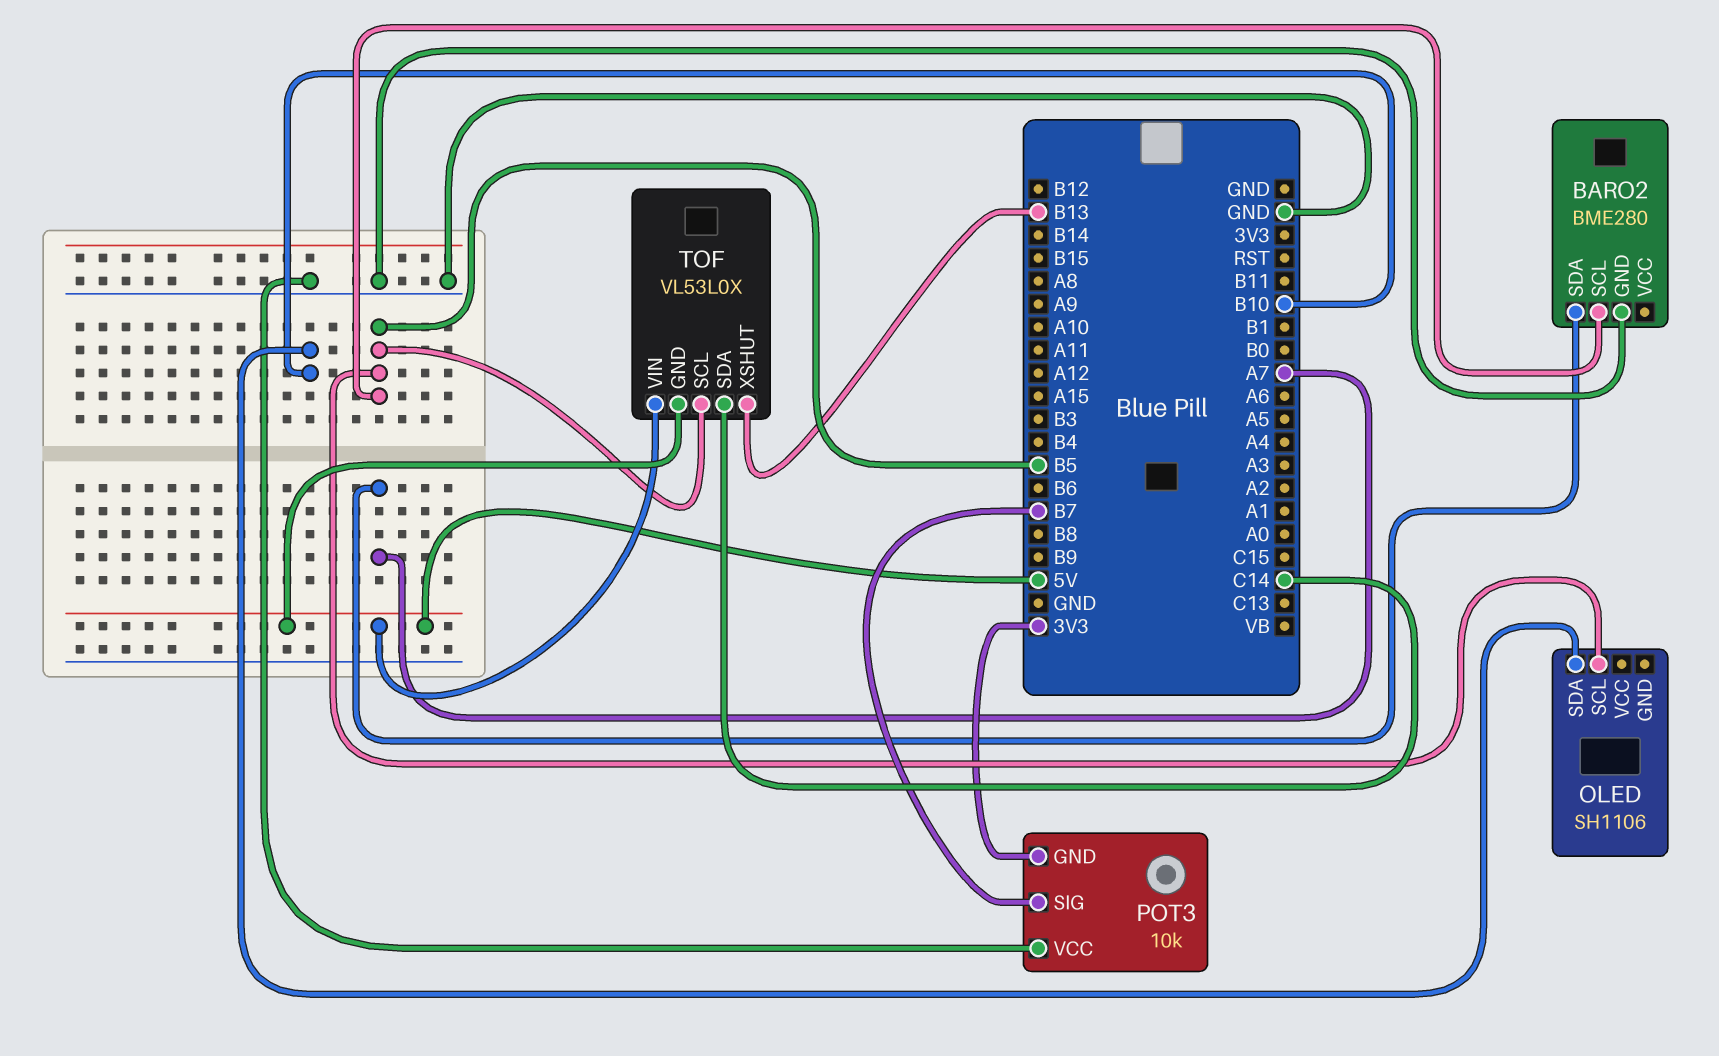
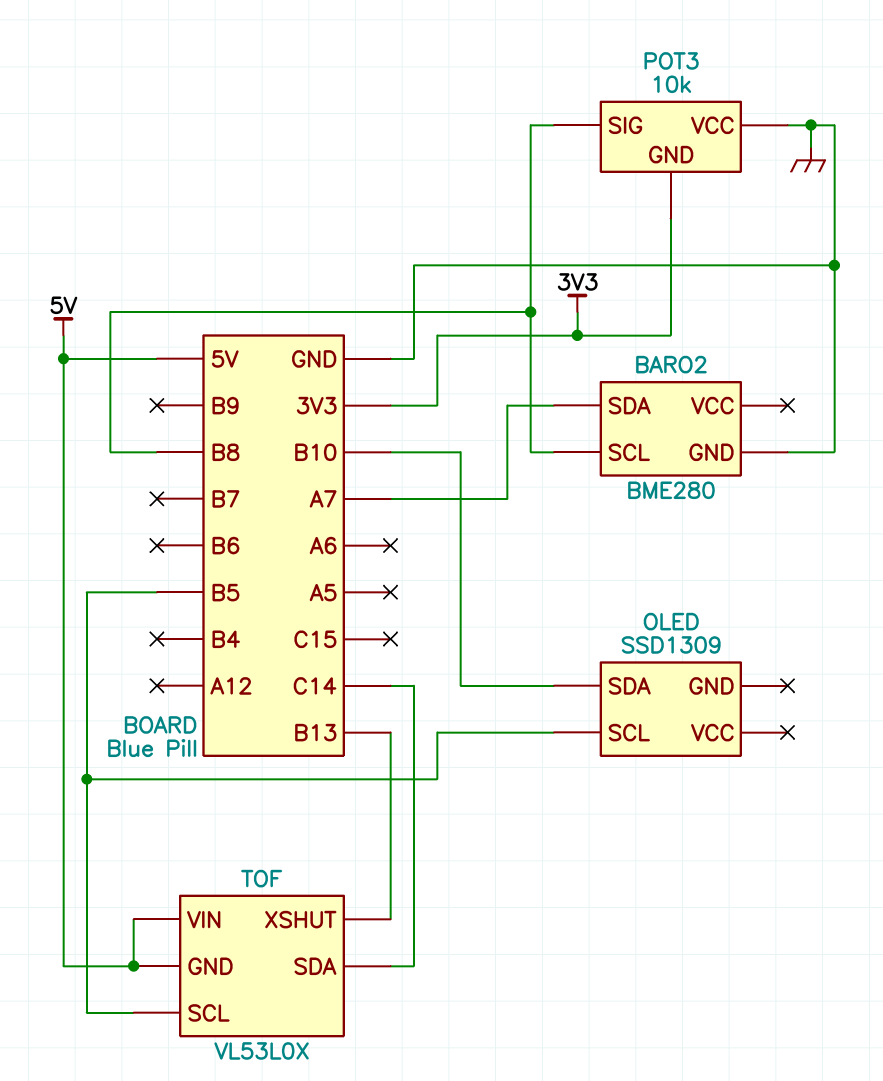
BARO2 pin SCL: B5 -> B8
OLED: SH1106 -> SSD1309
POT3 pin SIG: B7 -> B8

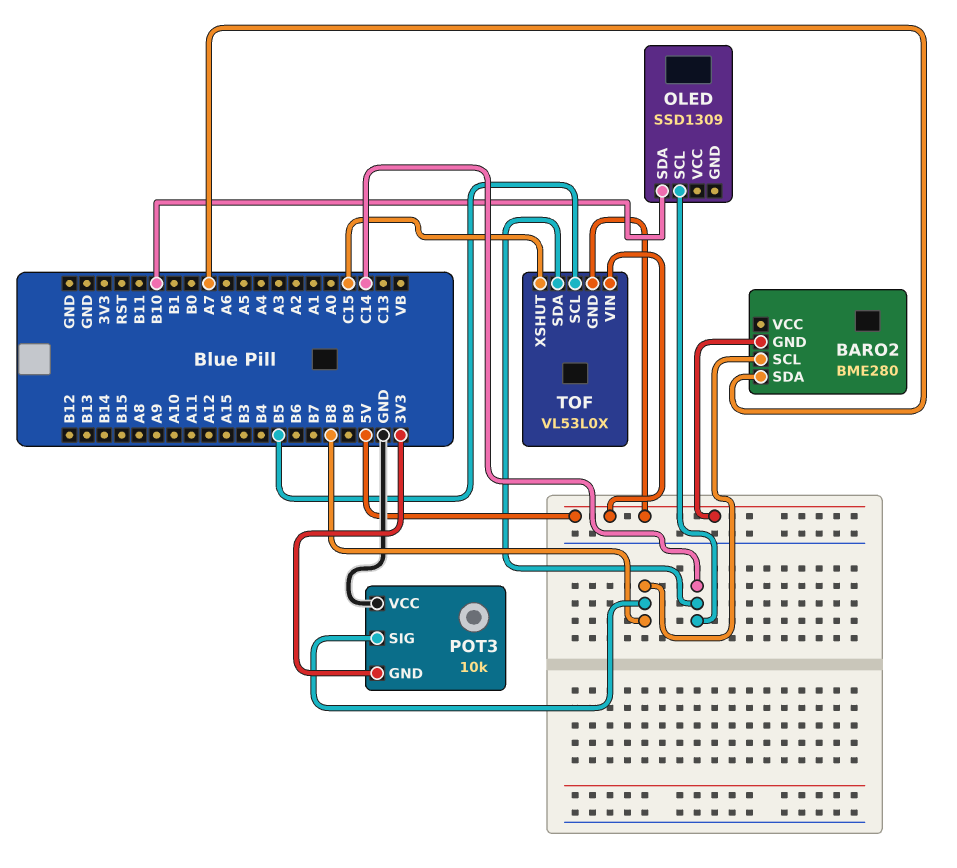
BARO2 pin GND: GND -> 5V
OLED pin SCL: B5 -> C14
TOF pin XSHUT: B13 -> C15

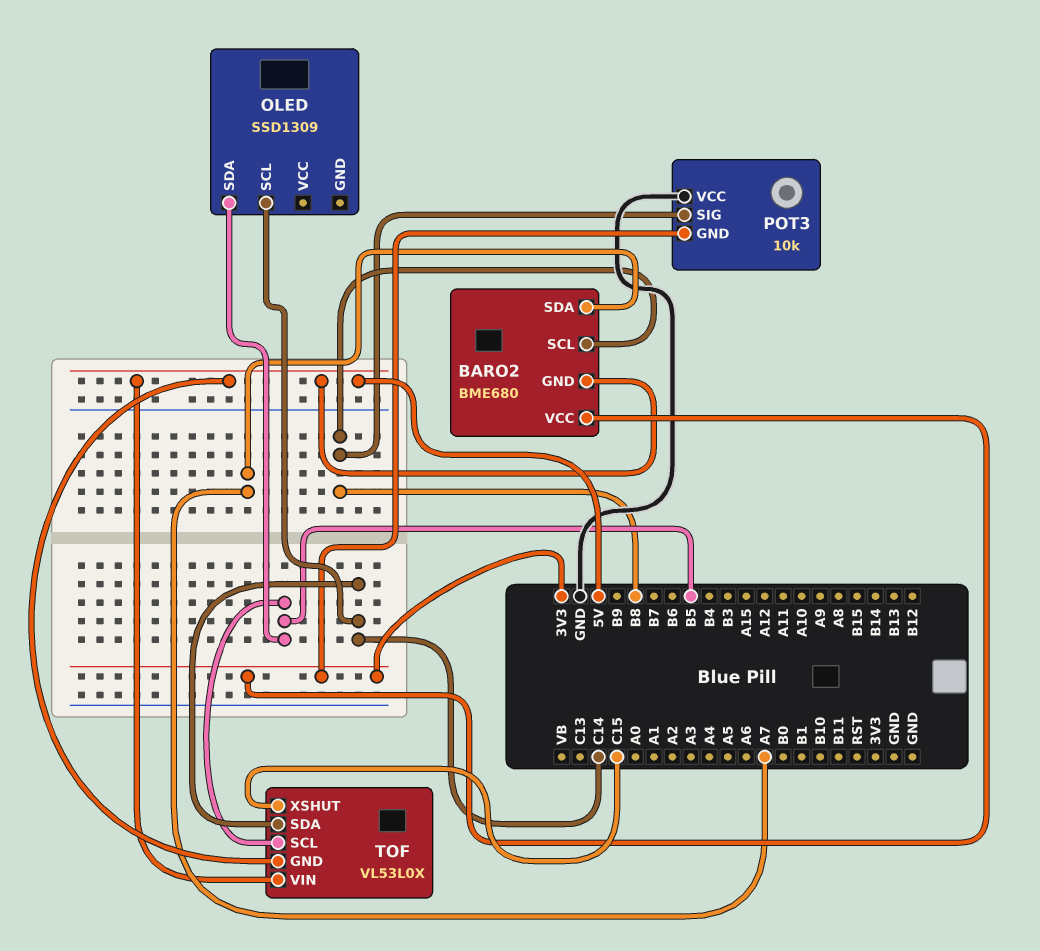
BARO2: BME280 -> BME680
BARO2 pin VCC: none -> 3V3
OLED pin SDA: B10 -> B5

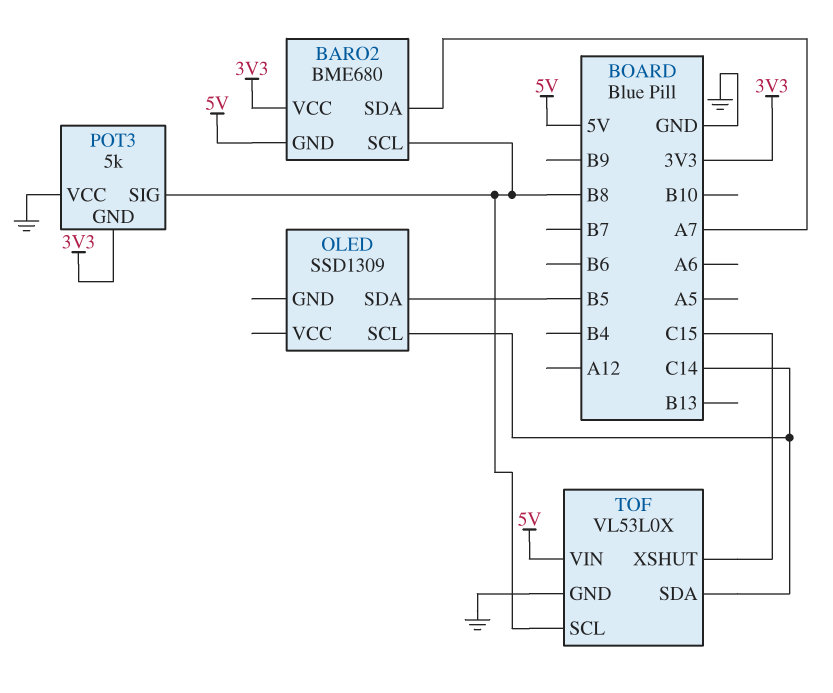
POT3: 10k -> 5k
TOF pin GND: 5V -> GND
TOF pin SCL: B5 -> B8

